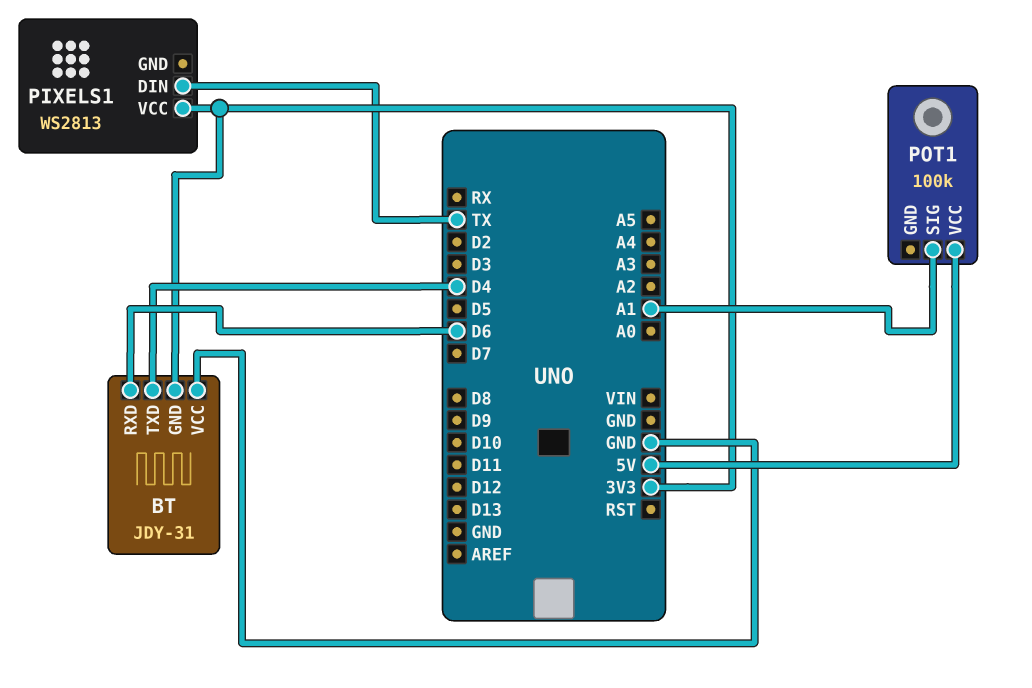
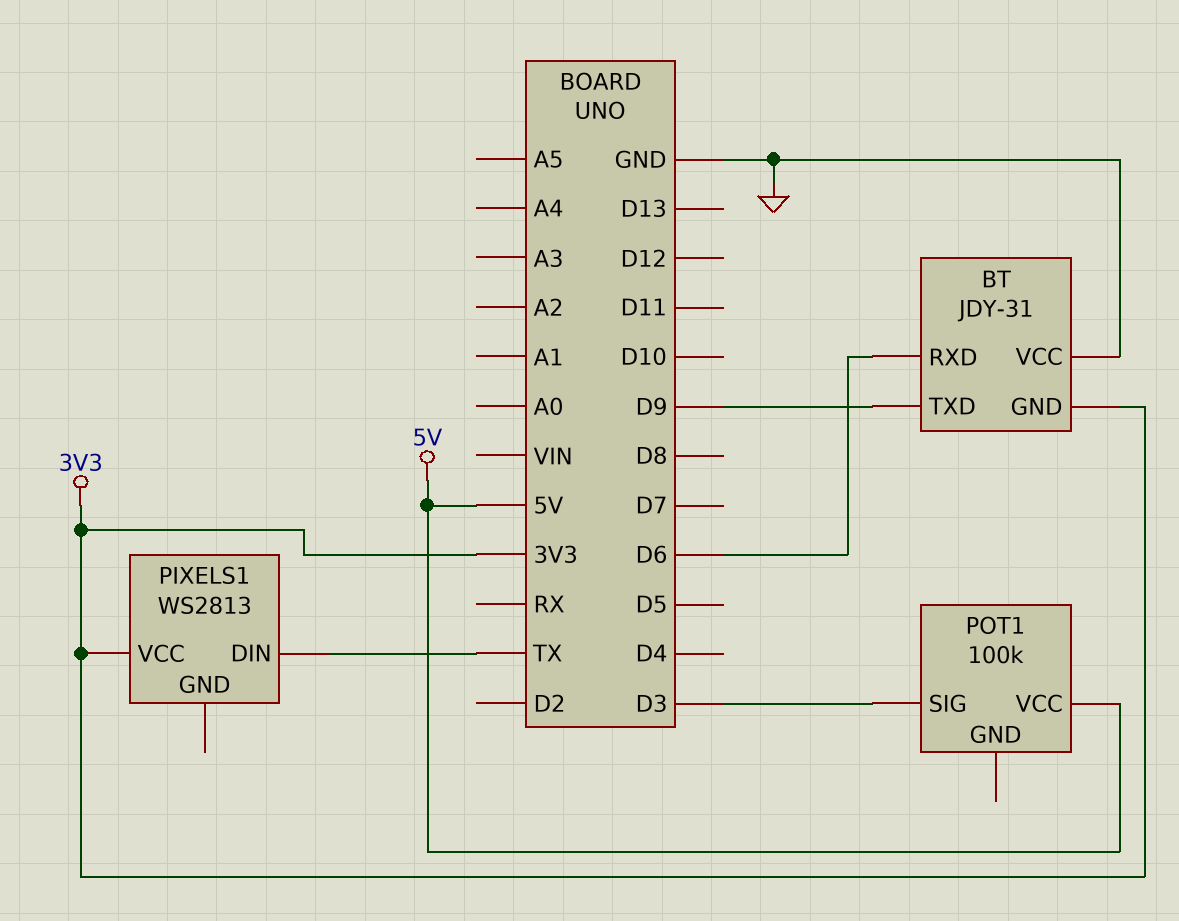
BT pin TXD: D4 -> D9
POT1 pin SIG: A1 -> D3

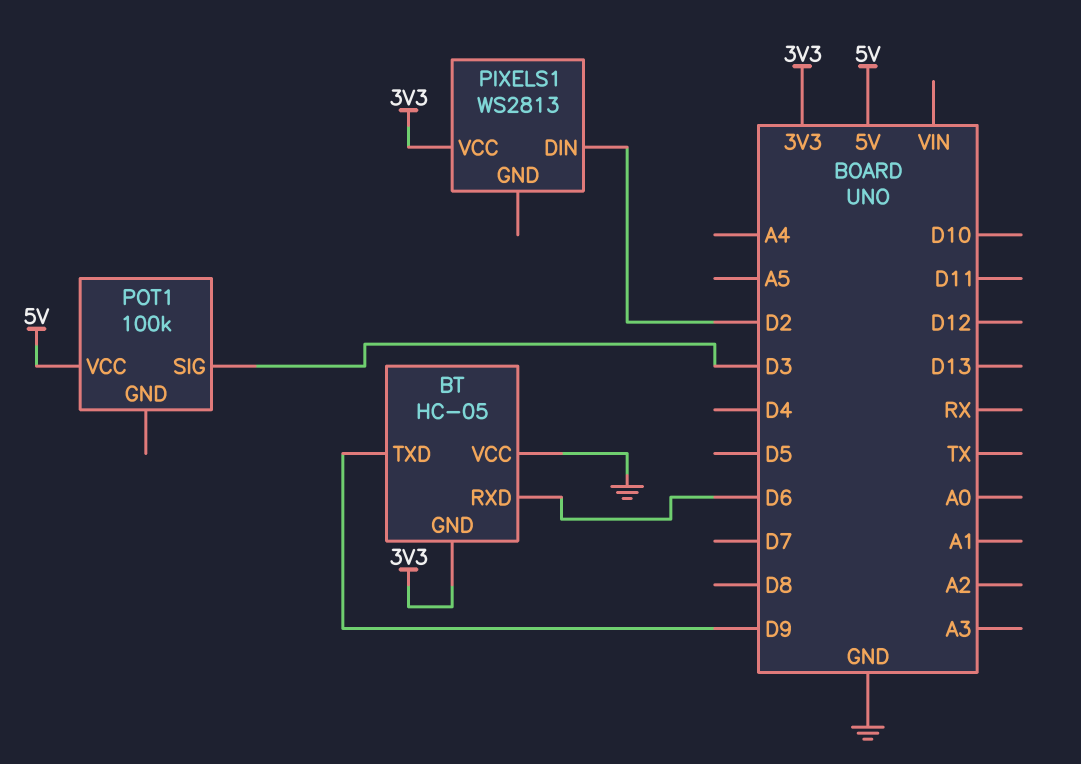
BT: JDY-31 -> HC-05
PIXELS1 pin DIN: TX -> D2

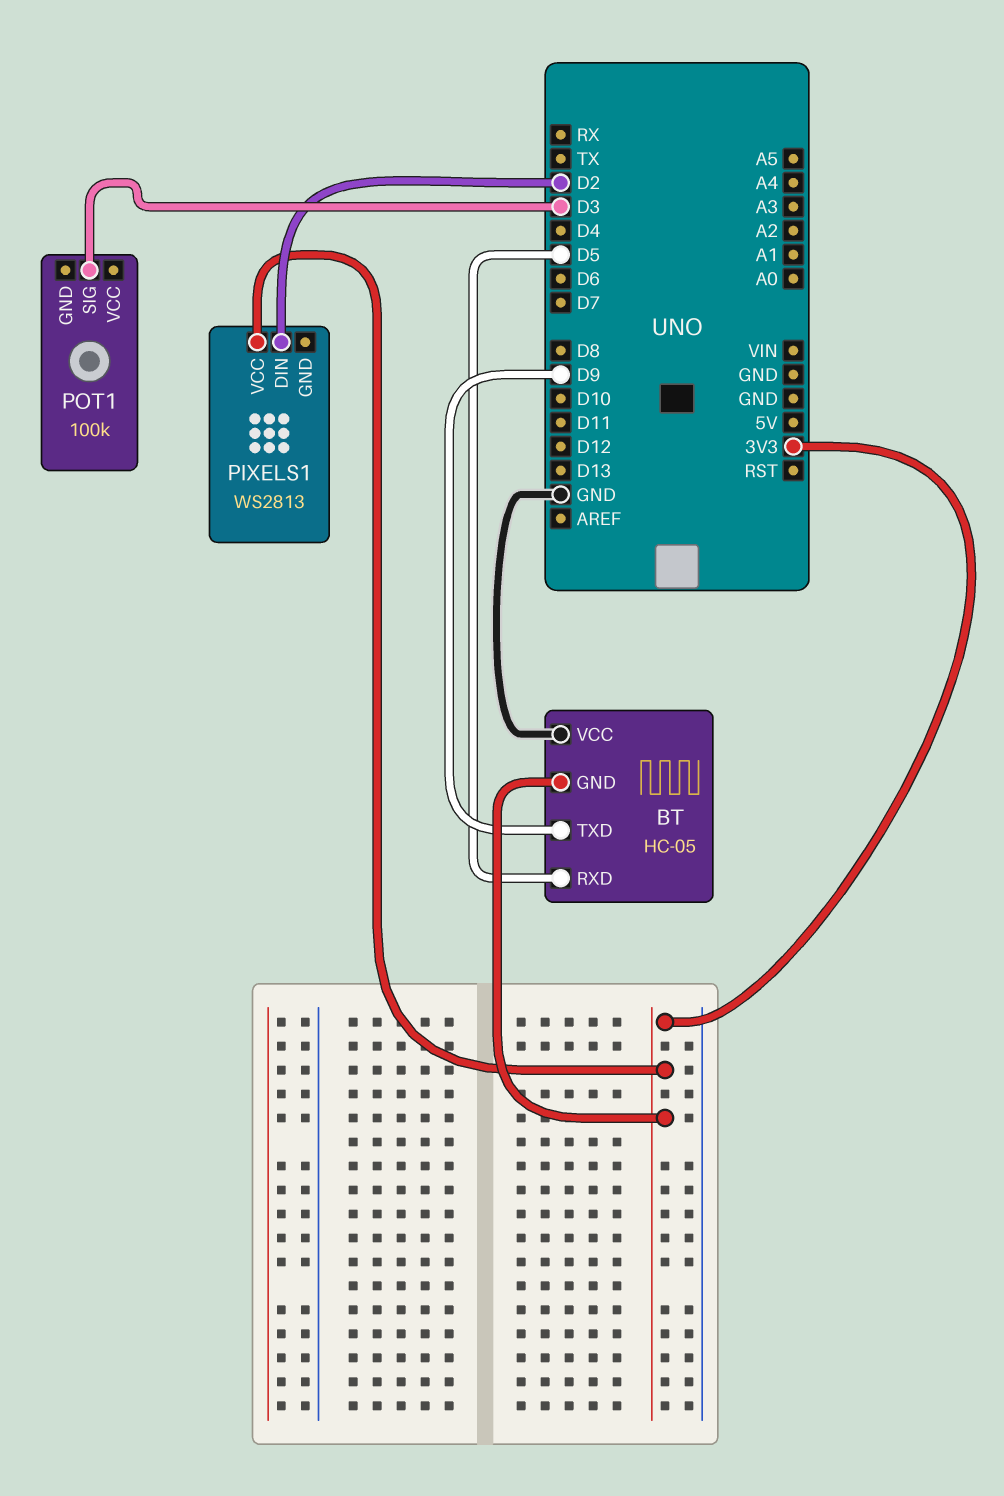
BT pin RXD: D6 -> D5
POT1 pin VCC: 5V -> none

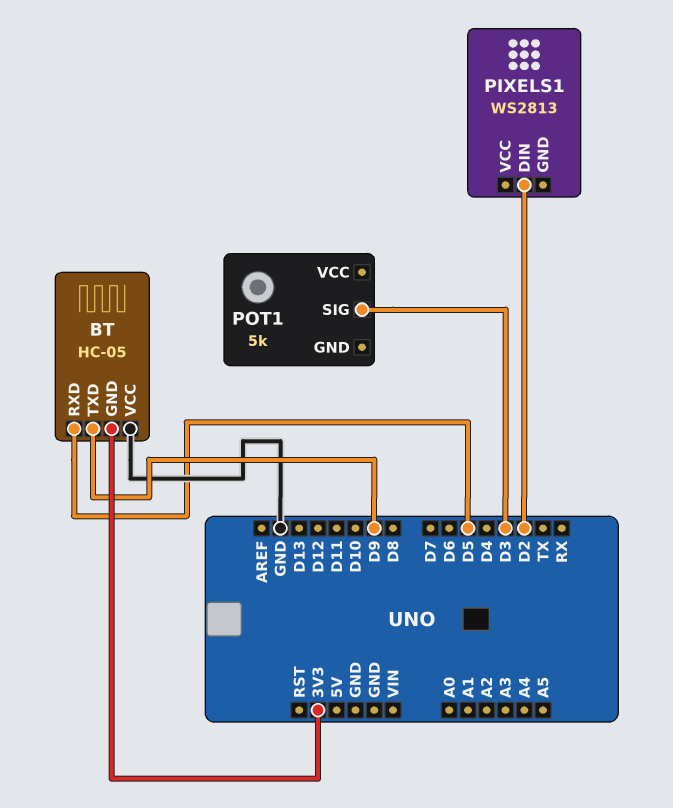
PIXELS1 pin VCC: 3V3 -> none
POT1: 100k -> 5k

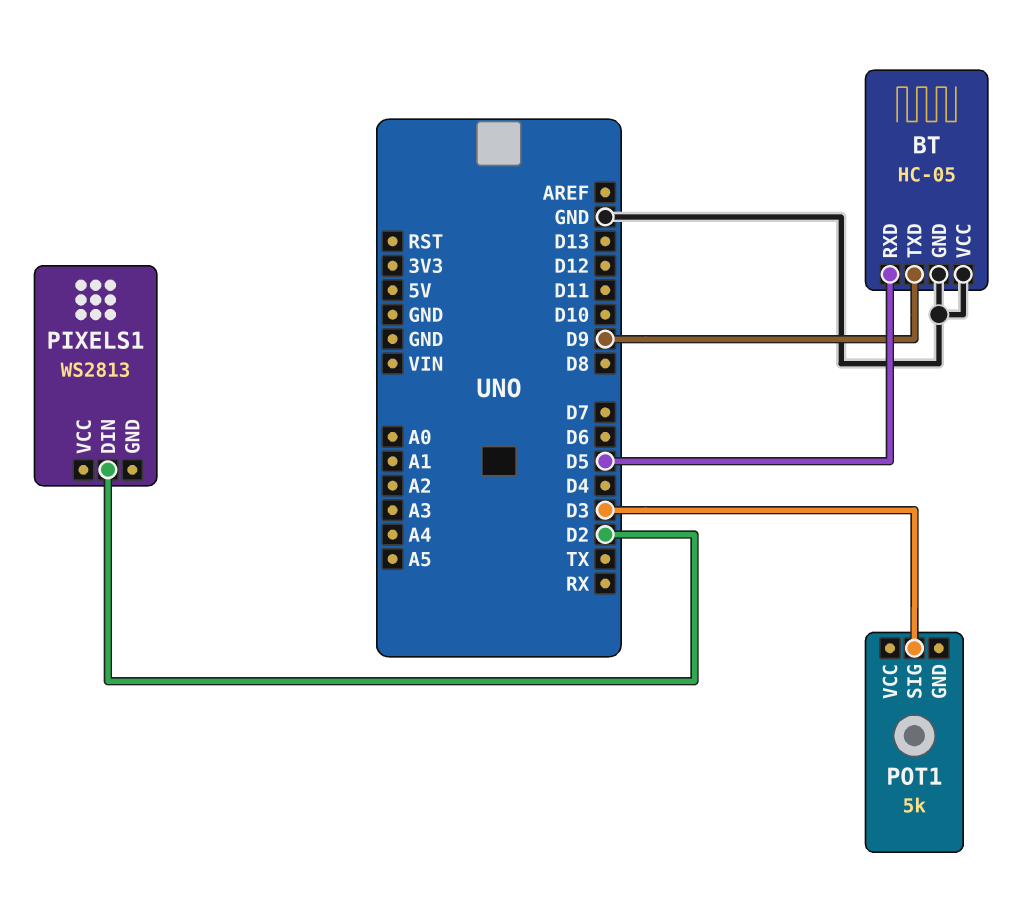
BT pin GND: 3V3 -> GND

